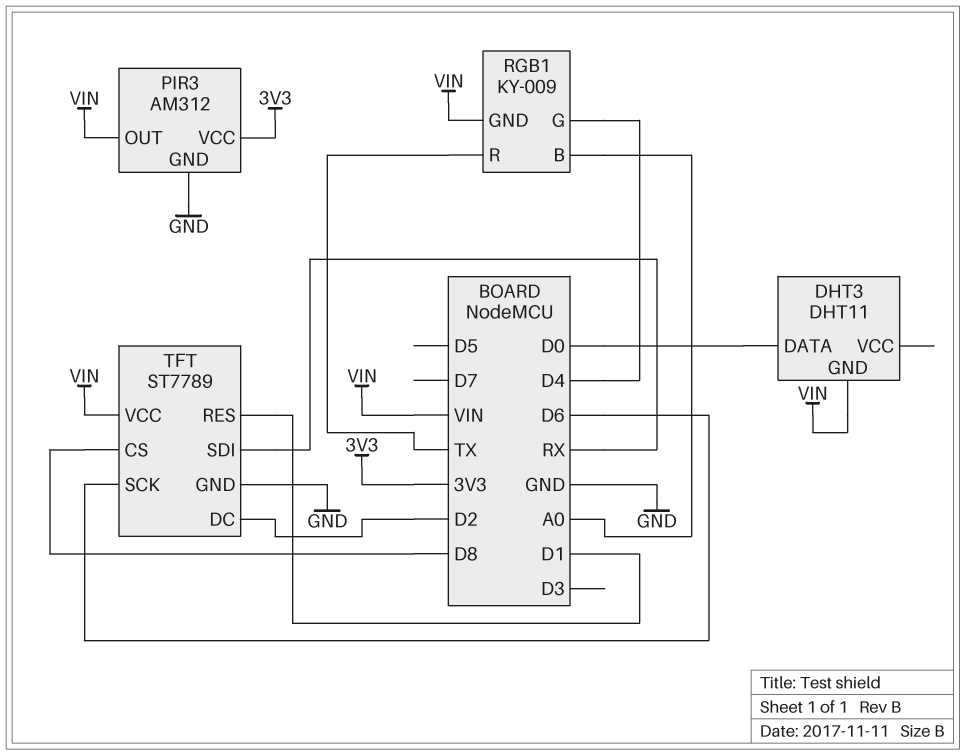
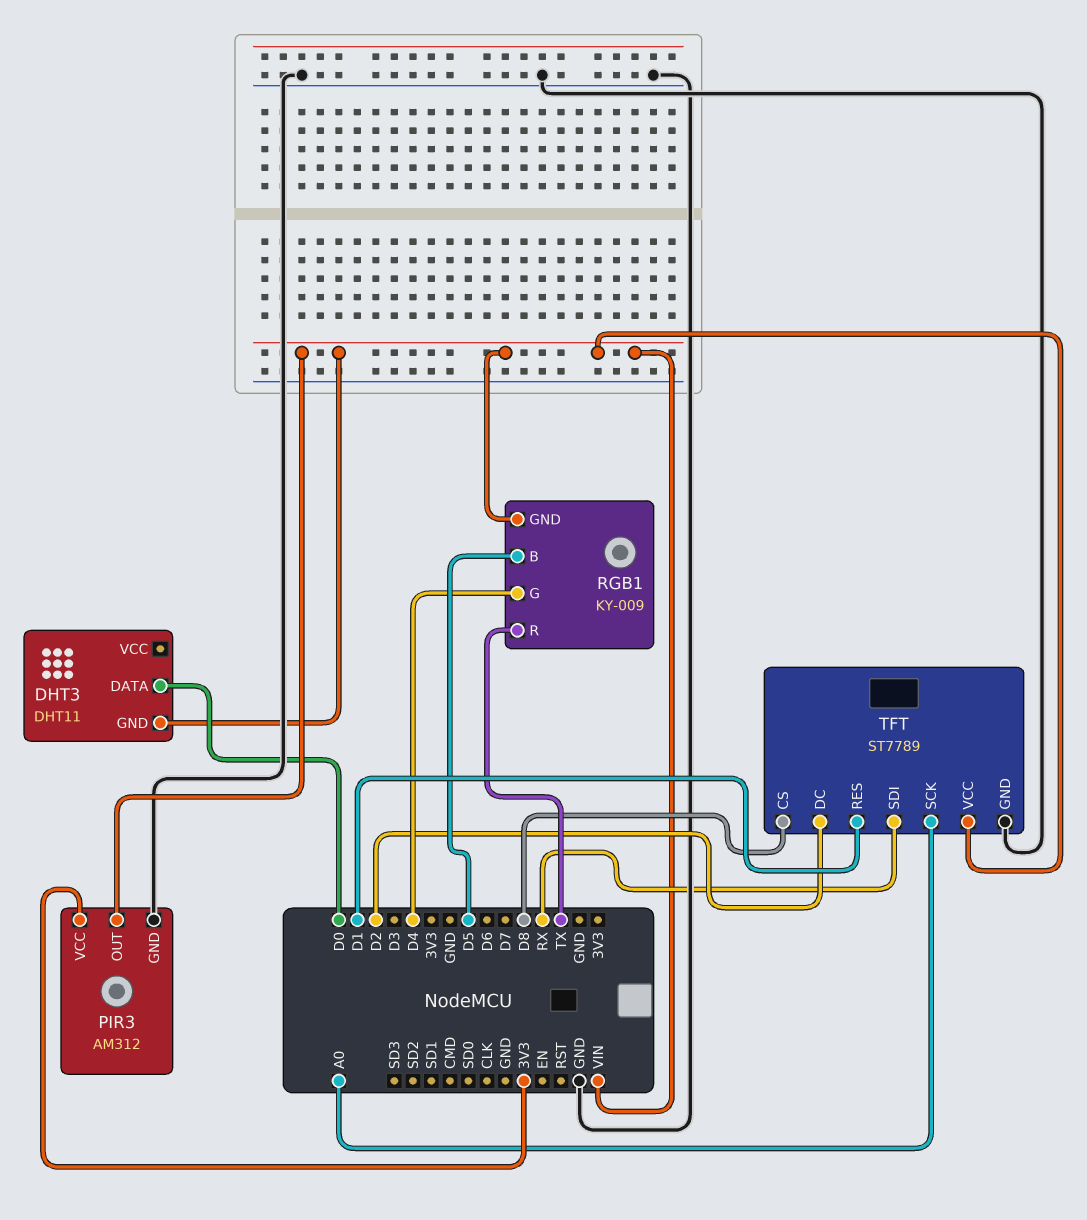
RGB1 pin B: A0 -> D5
TFT pin SCK: D6 -> A0

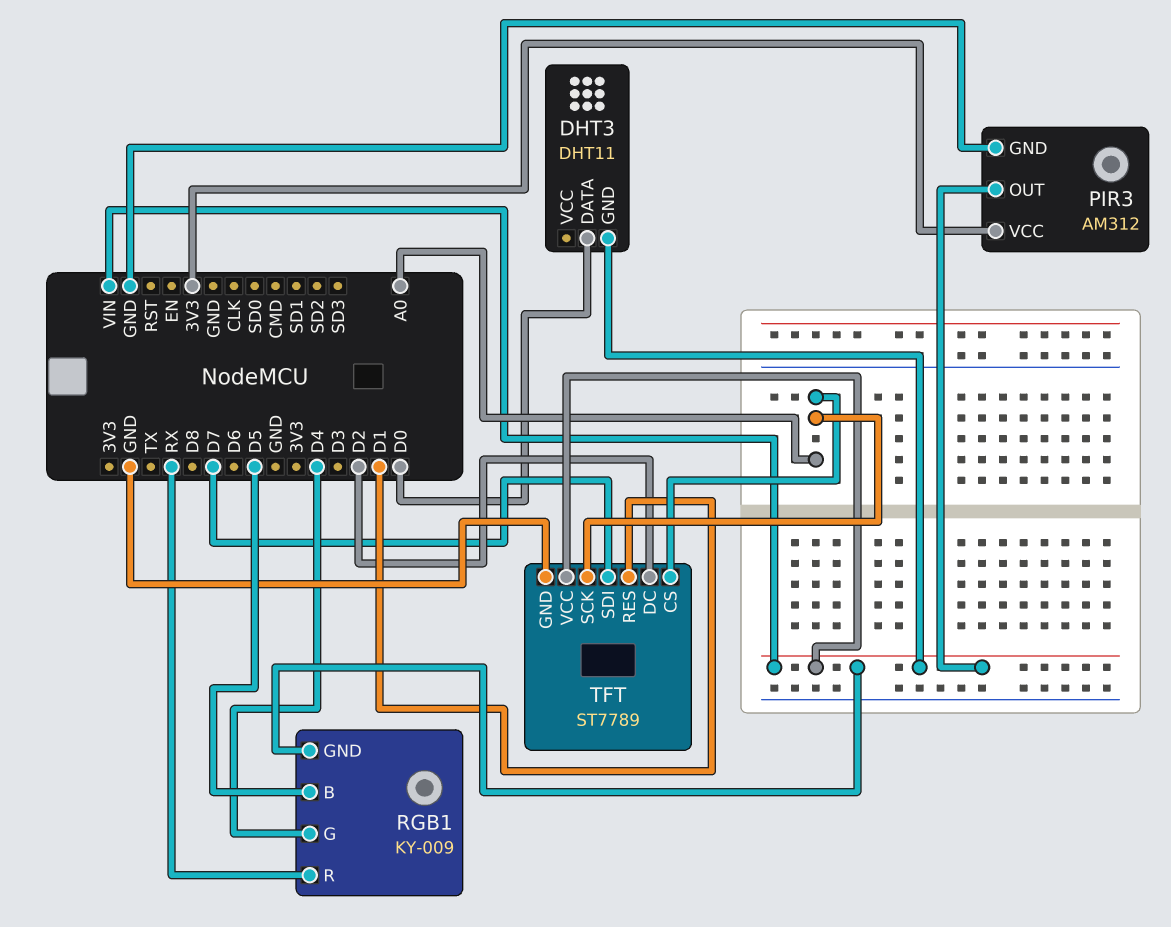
RGB1 pin R: TX -> RX
TFT pin CS: D8 -> A0
TFT pin SDI: RX -> D7

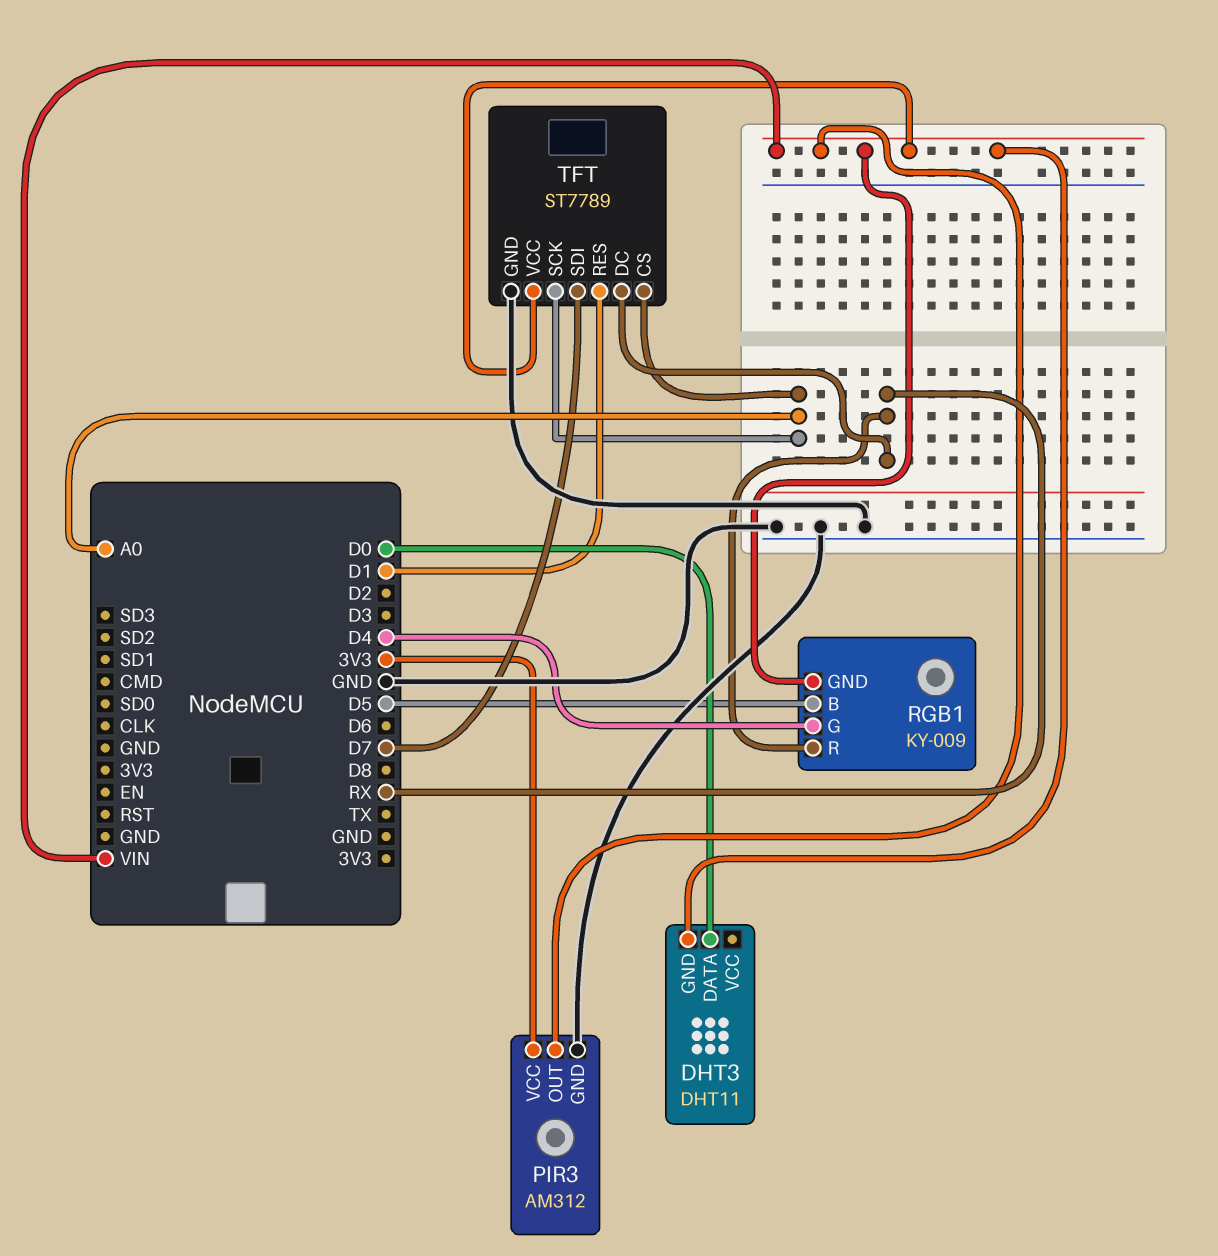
TFT pin DC: D2 -> RX

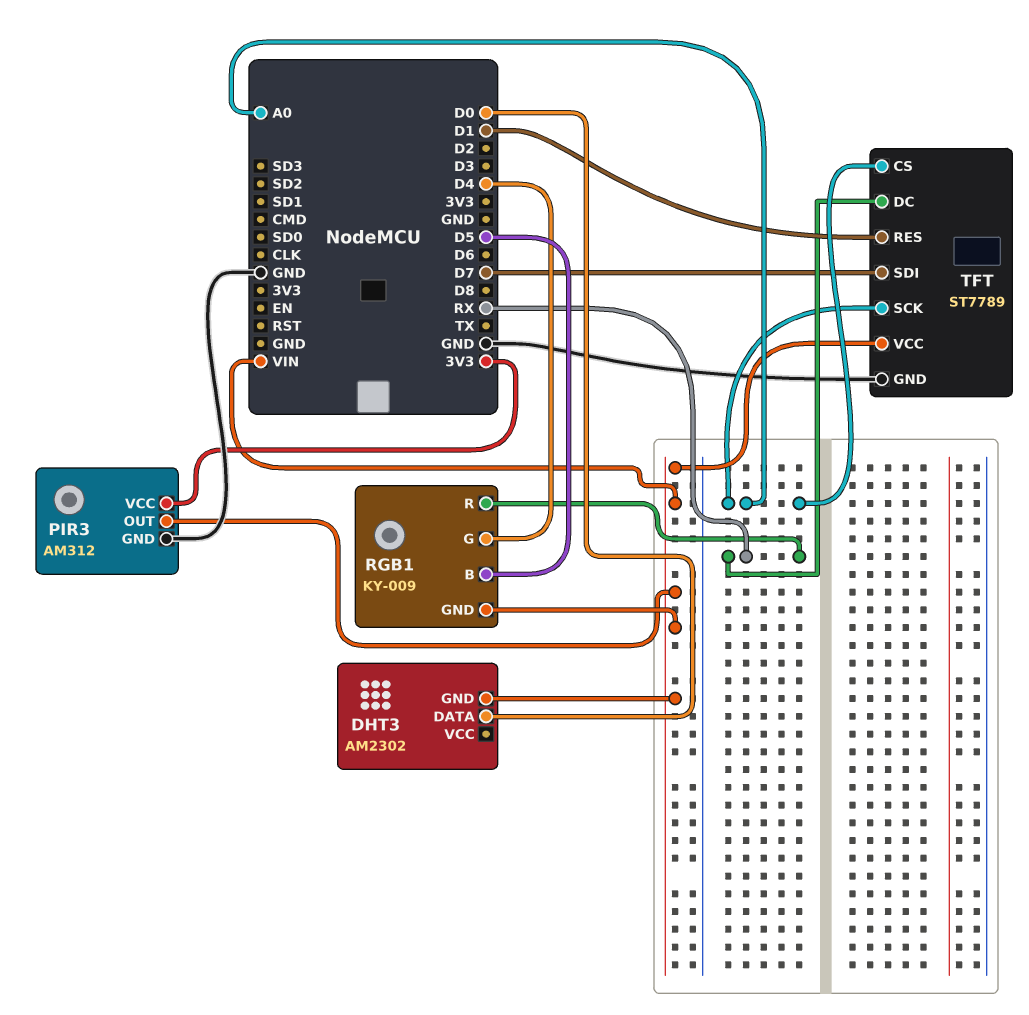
DHT3: DHT11 -> AM2302

